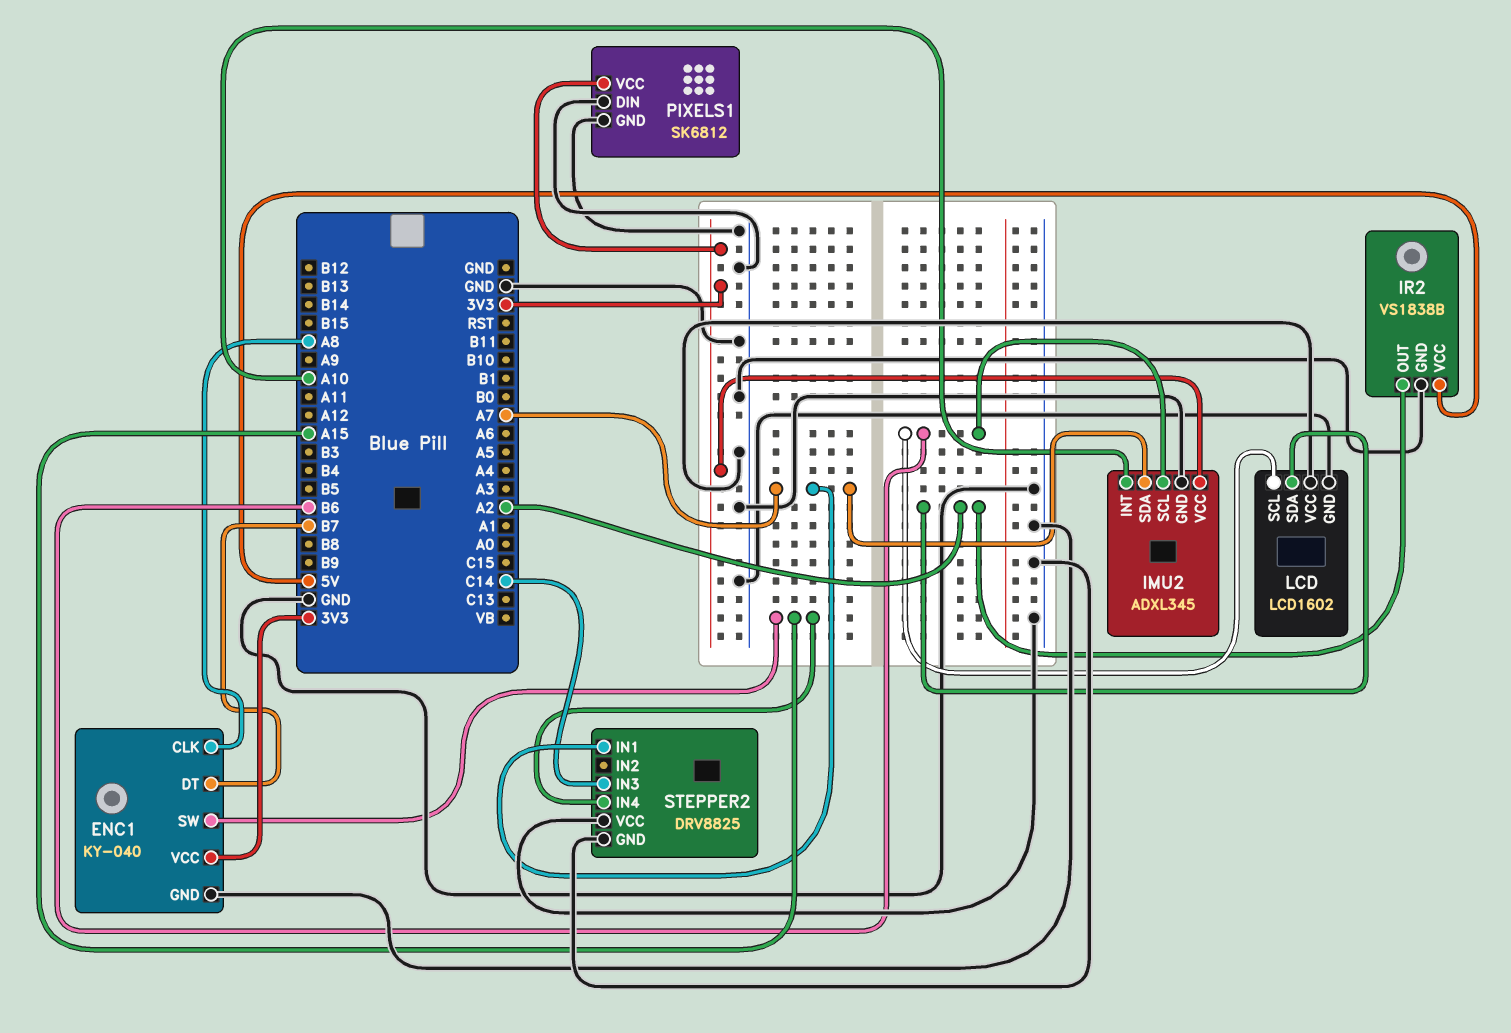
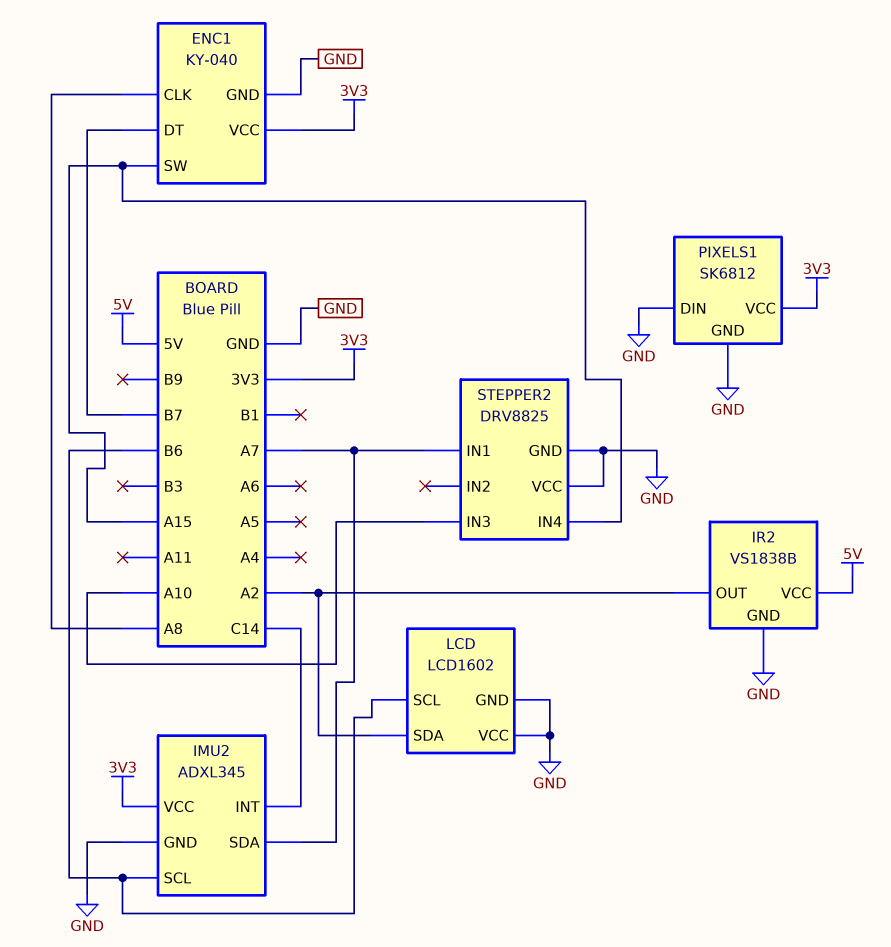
IMU2 pin INT: A10 -> C14
STEPPER2 pin IN3: C14 -> A10

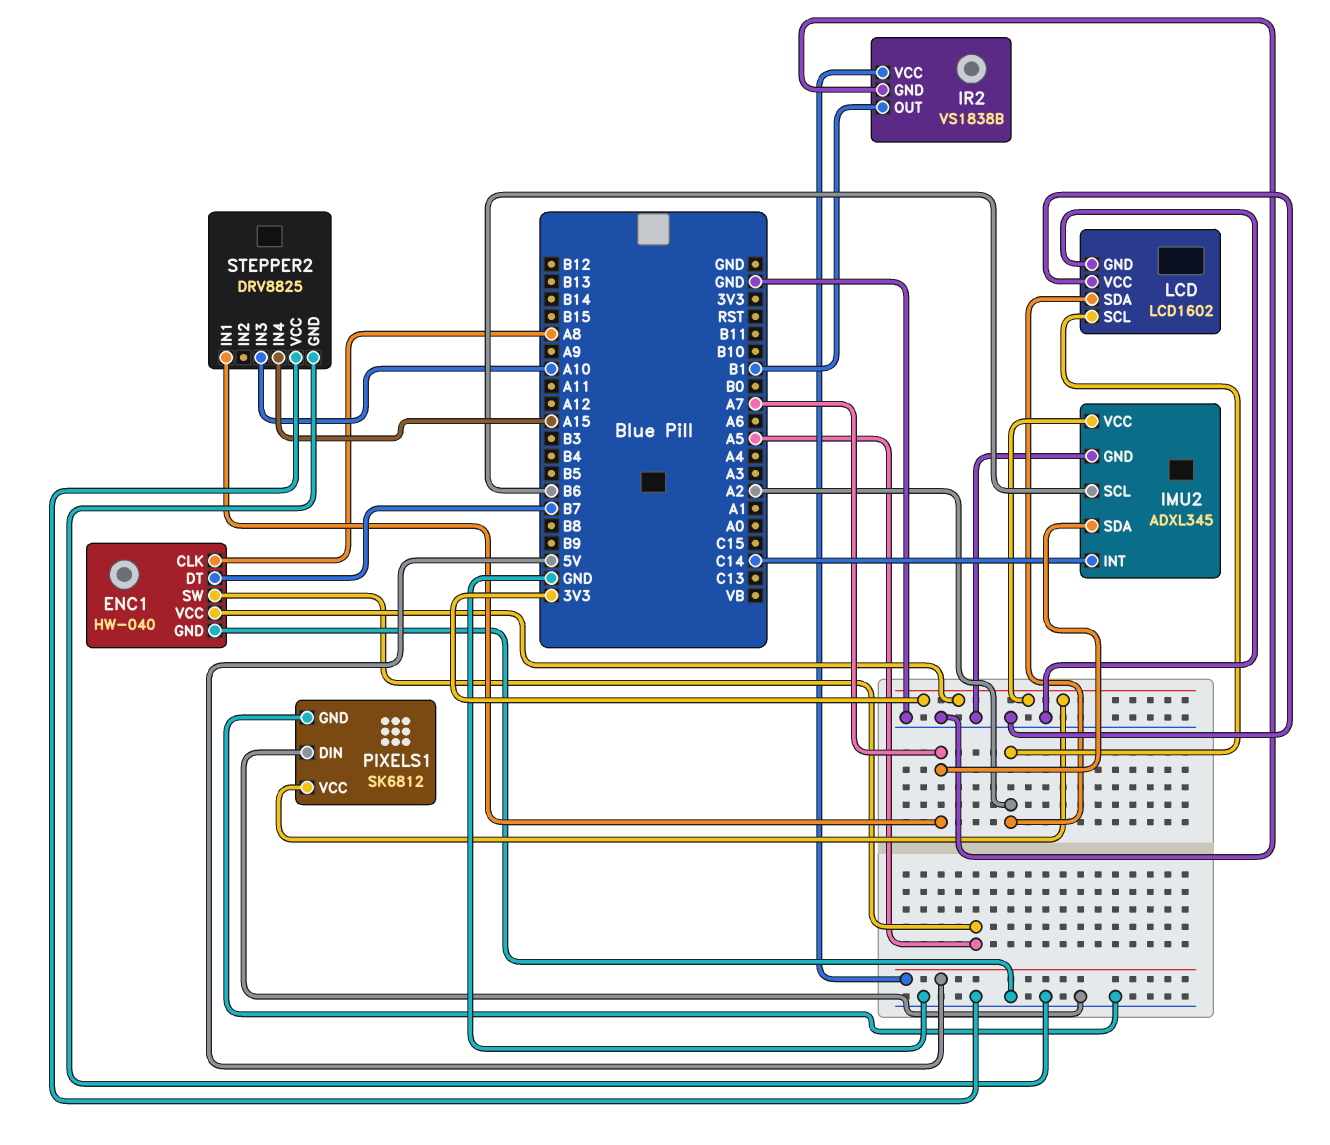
ENC1: KY-040 -> HW-040
ENC1 pin SW: A15 -> A5
IR2 pin OUT: A2 -> B1
LCD pin SCL: B6 -> A2

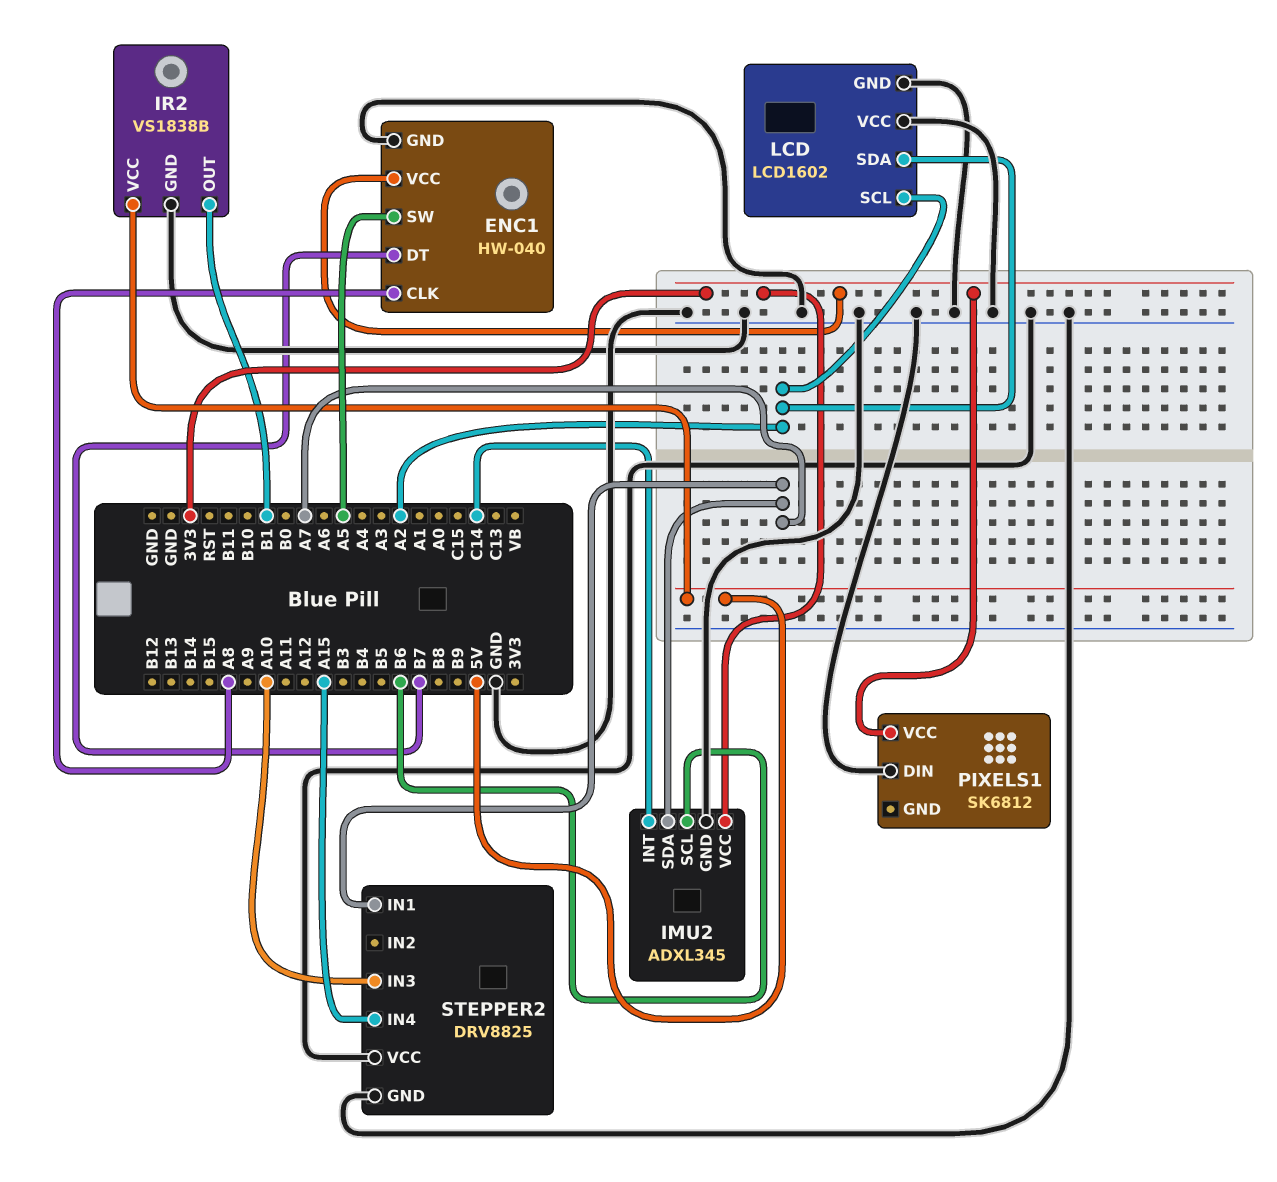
PIXELS1 pin GND: GND -> none

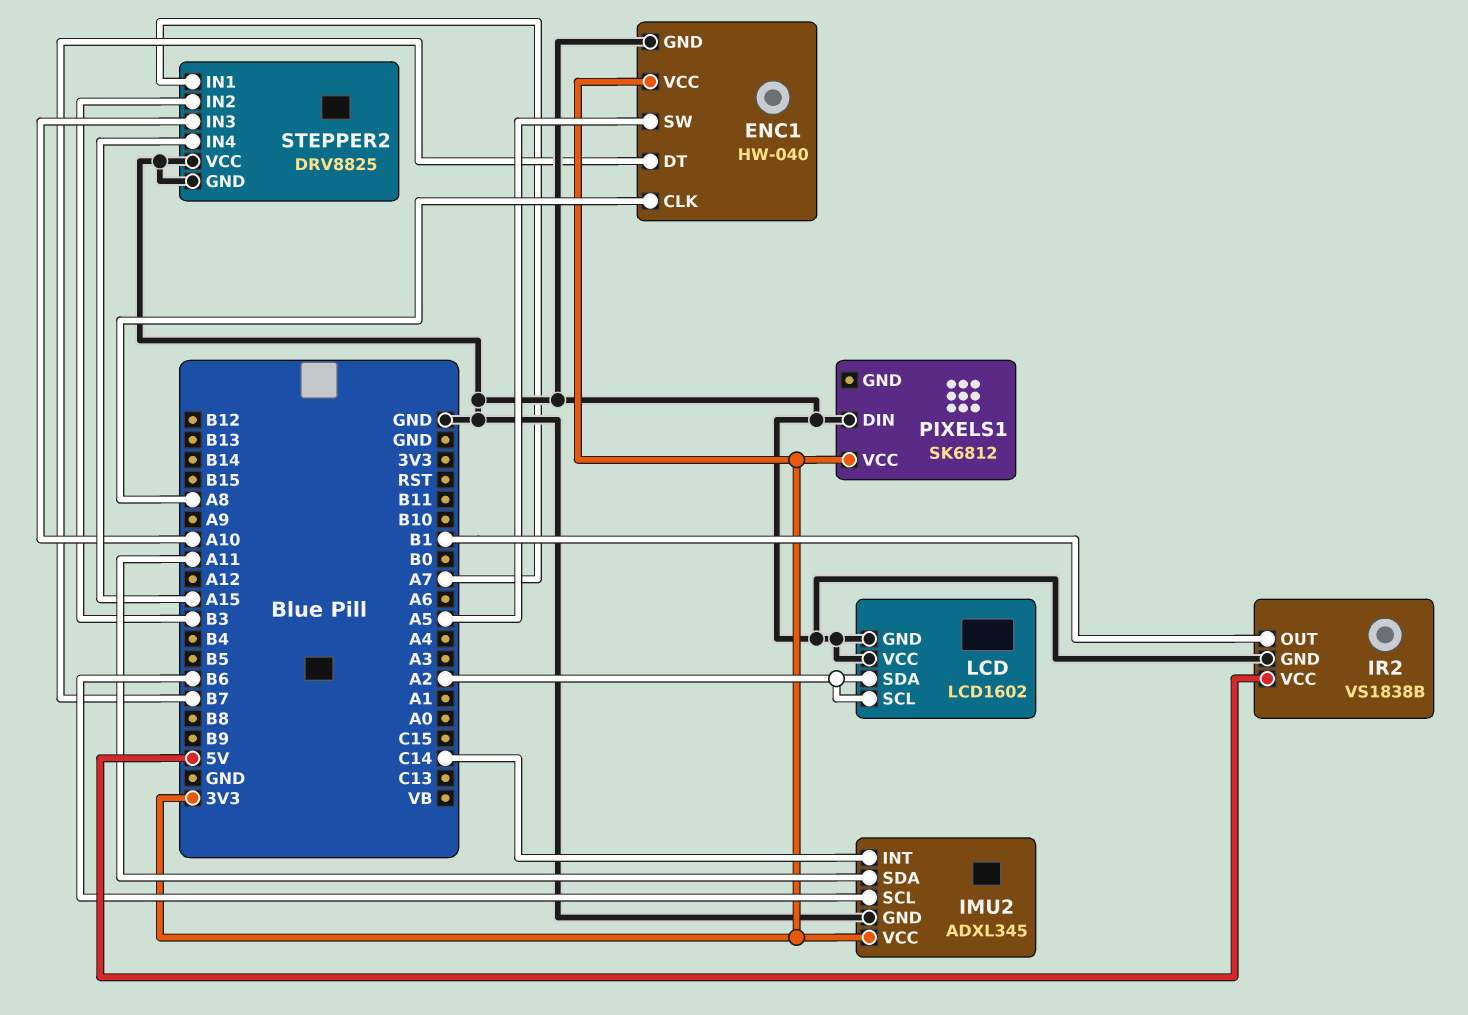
IMU2 pin SDA: A7 -> A11
STEPPER2 pin IN2: none -> B3

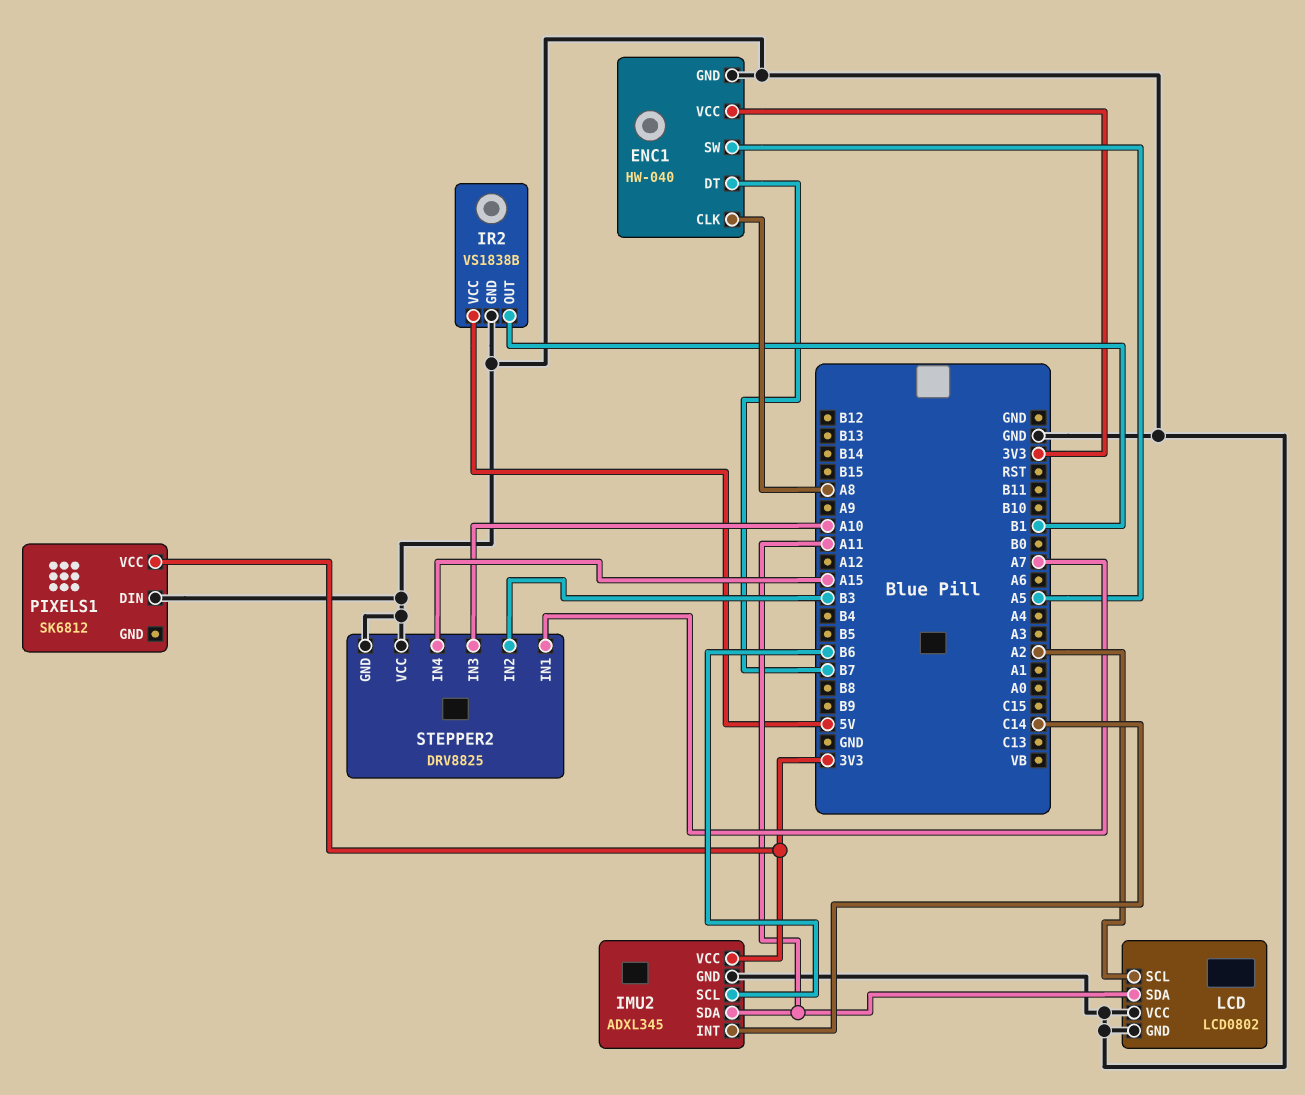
LCD: LCD1602 -> LCD0802
LCD pin SDA: A2 -> A11

